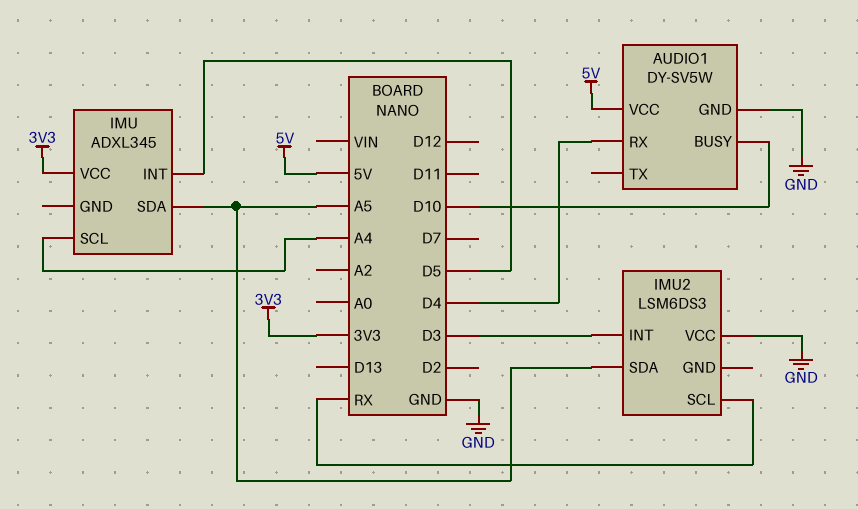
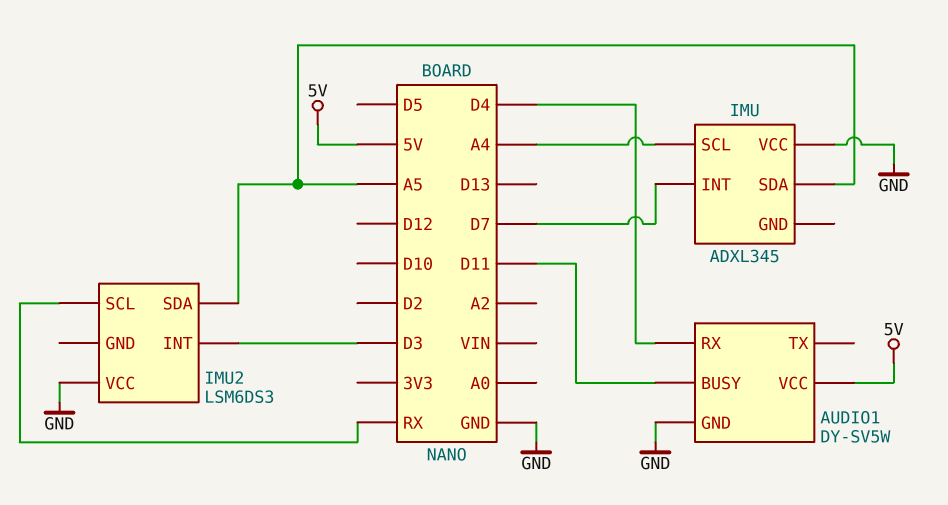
AUDIO1 pin BUSY: D10 -> D11
IMU pin INT: D5 -> D7
IMU pin VCC: 3V3 -> GND

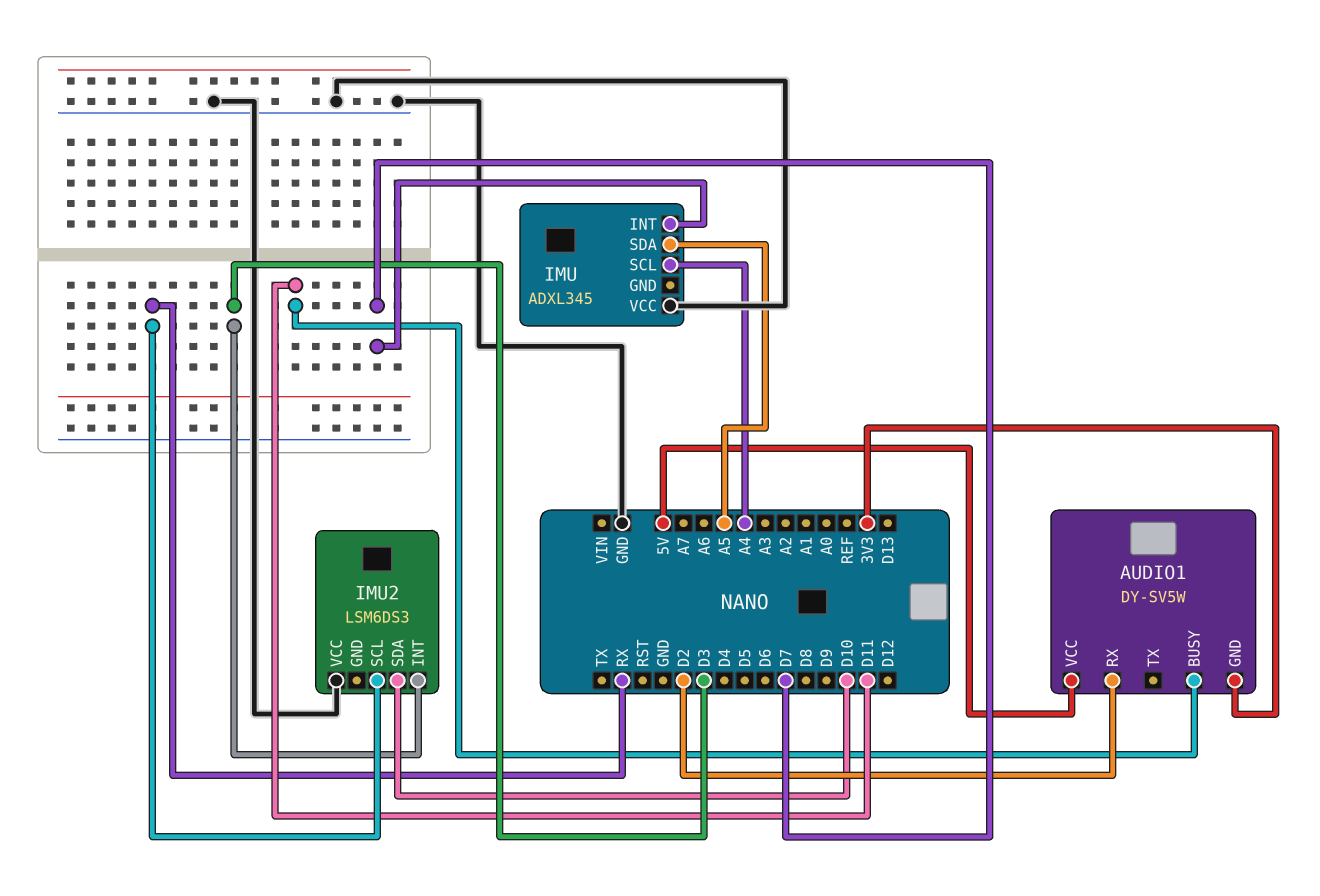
AUDIO1 pin GND: GND -> 3V3
AUDIO1 pin RX: D4 -> D2
IMU2 pin SDA: A5 -> D10

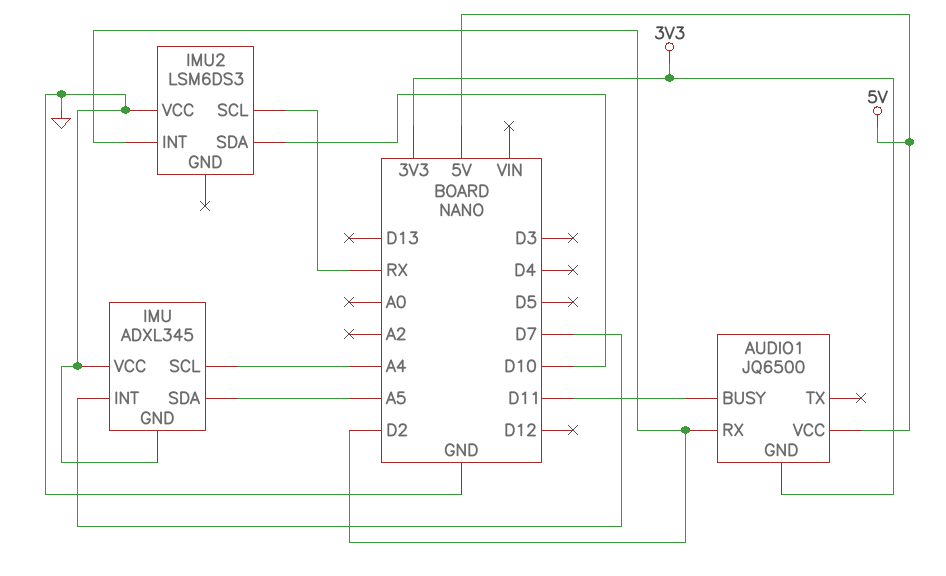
AUDIO1: DY-SV5W -> JQ6500
IMU pin GND: none -> GND
IMU2 pin INT: D3 -> D2

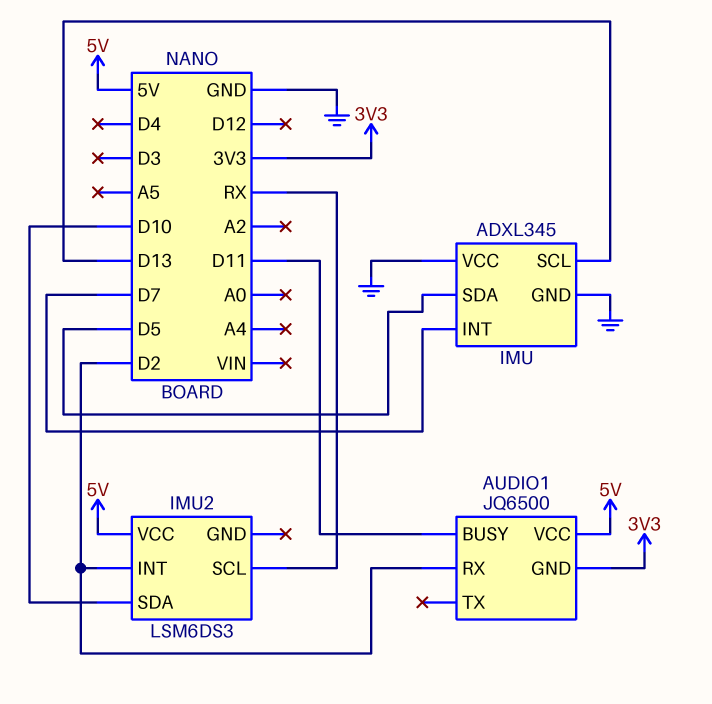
IMU pin SCL: A4 -> D13
IMU pin SDA: A5 -> D5
IMU2 pin VCC: GND -> 5V

